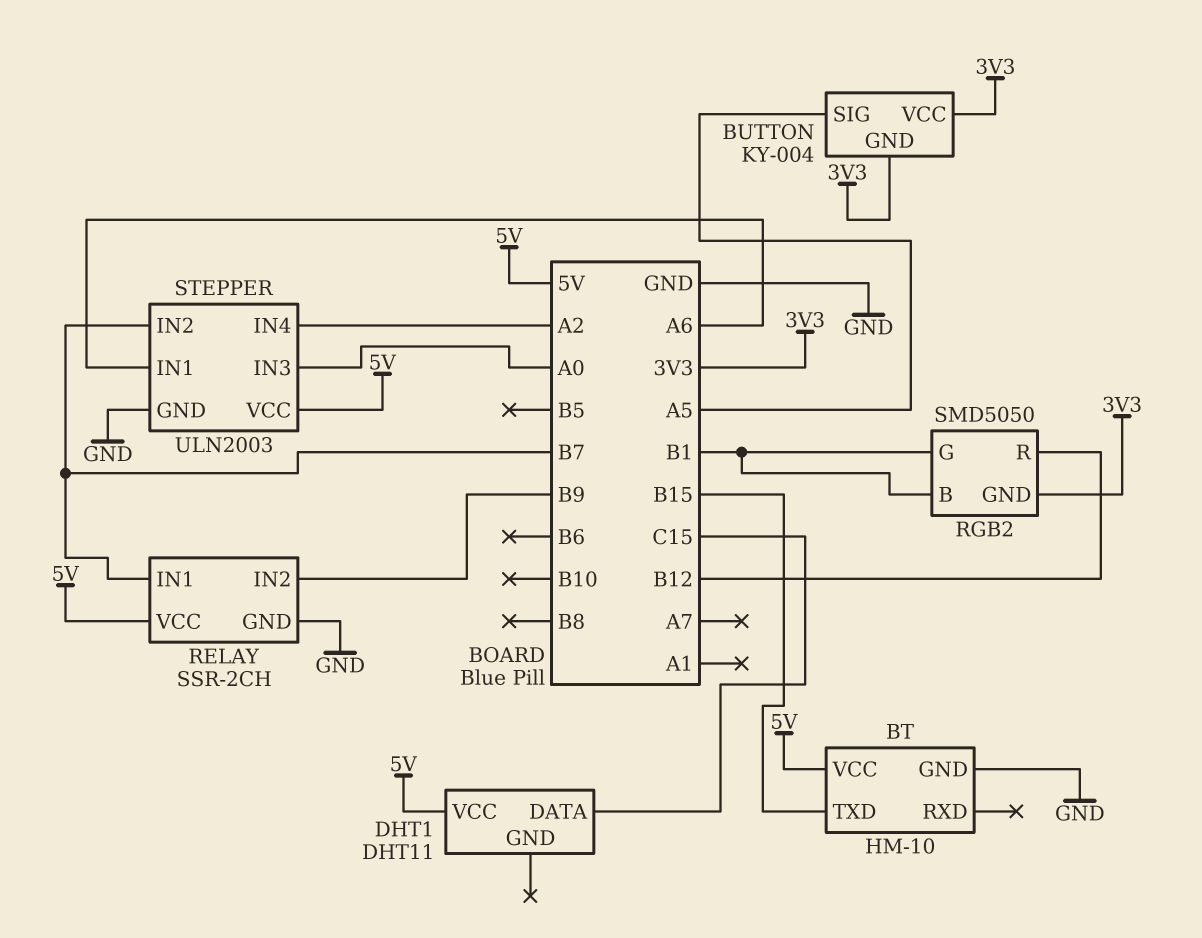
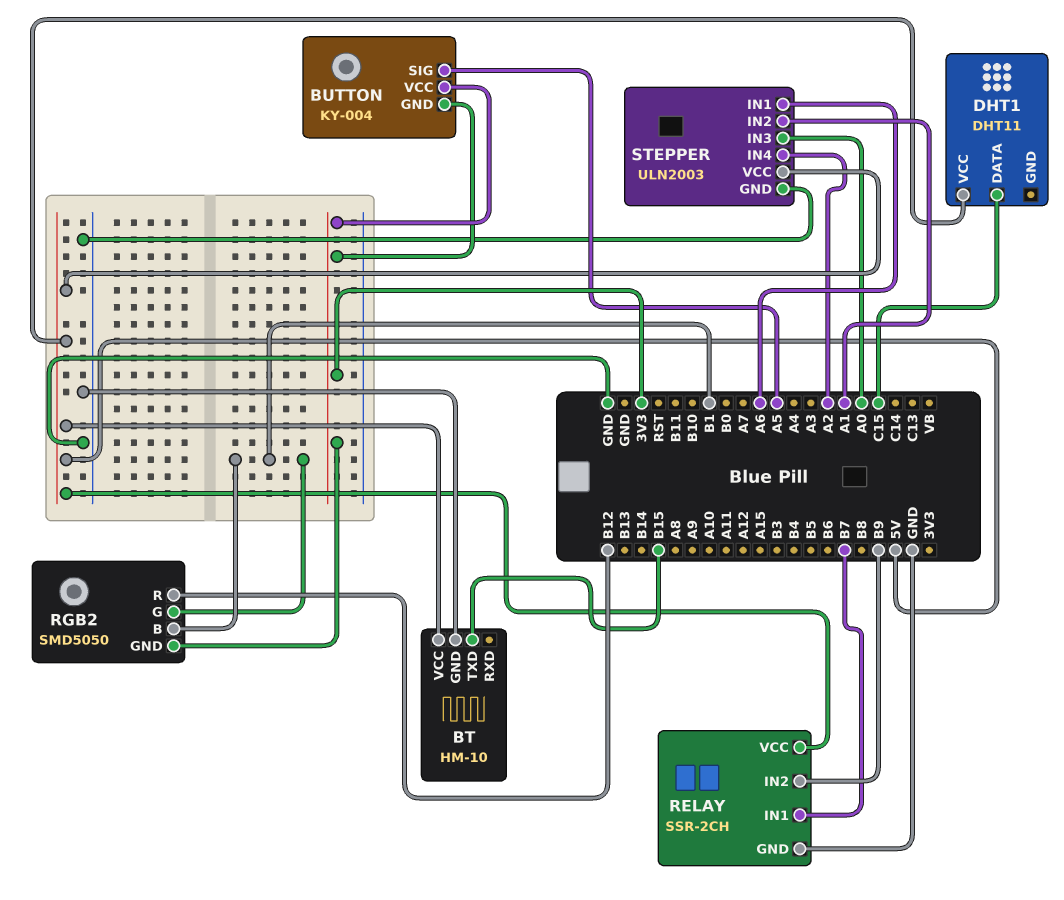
STEPPER pin IN2: B7 -> A1

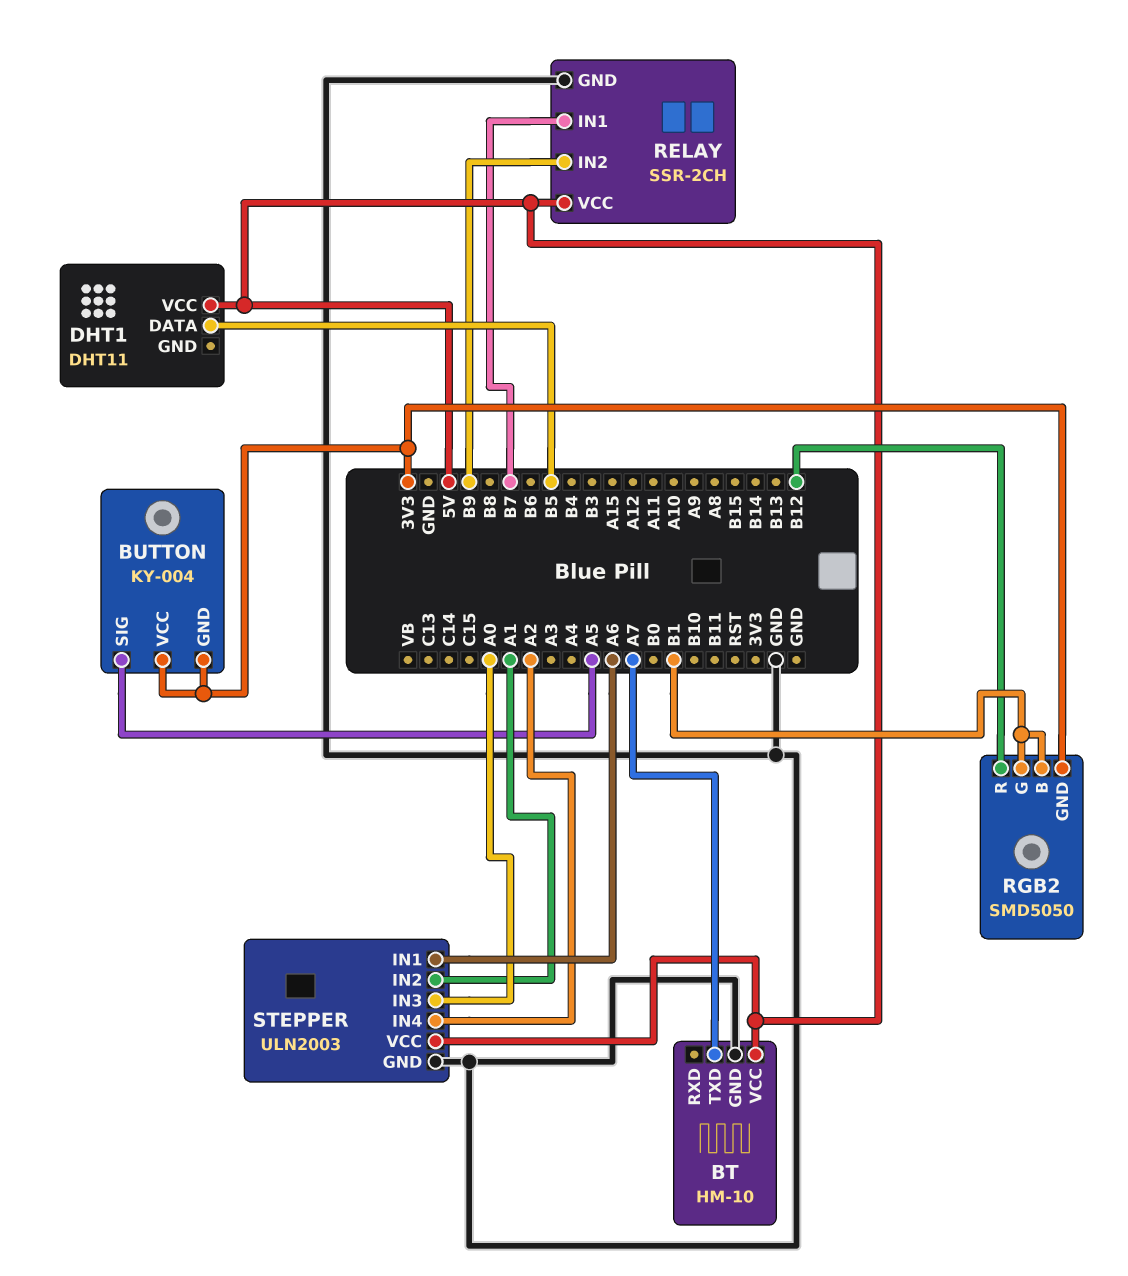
BT pin TXD: B15 -> A7
DHT1 pin DATA: C15 -> B5

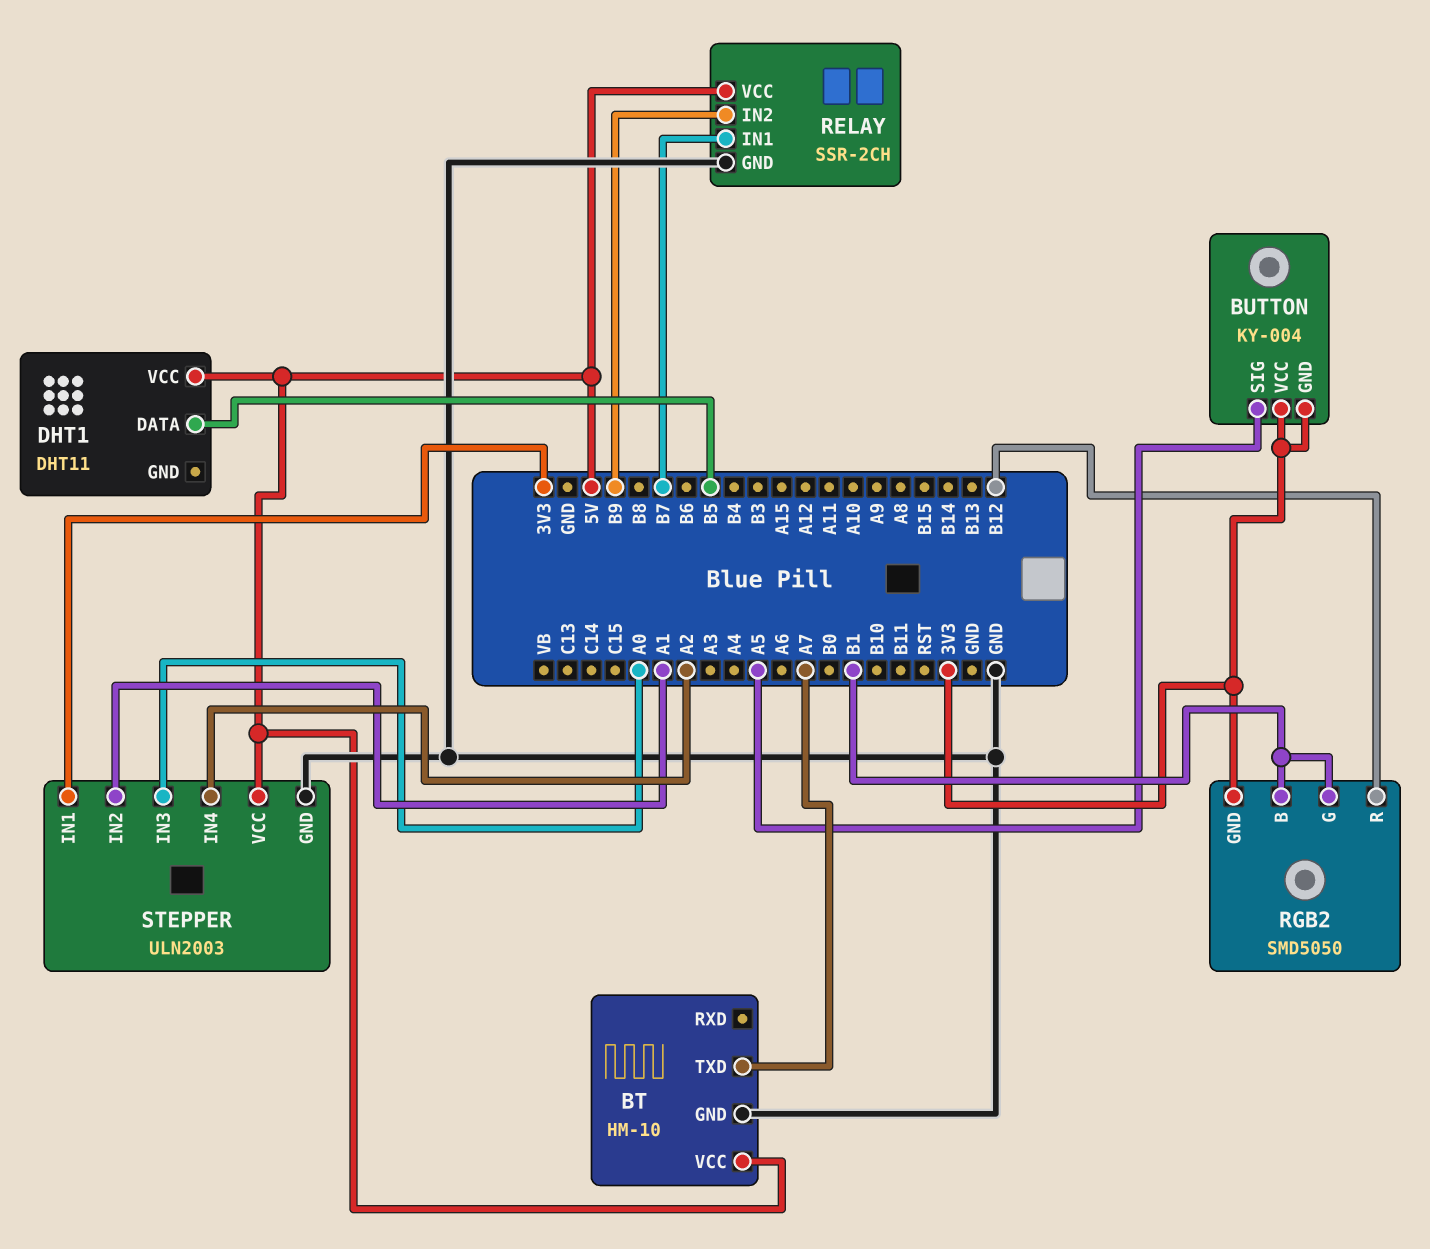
STEPPER pin IN1: A6 -> 3V3

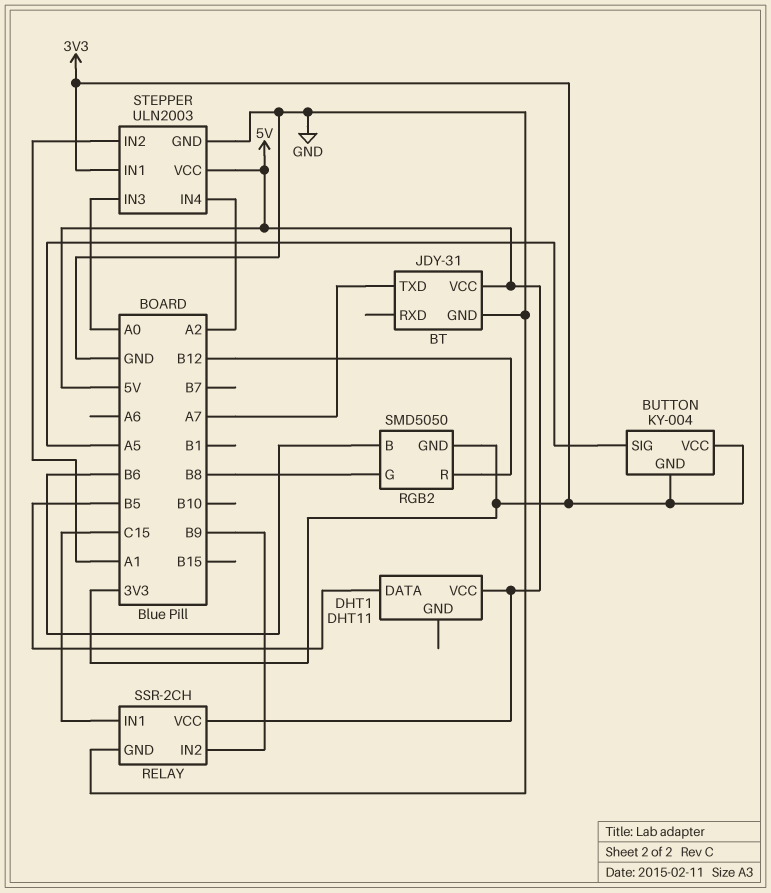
BT: HM-10 -> JDY-31
RELAY pin IN1: B7 -> C15
RGB2 pin B: B1 -> B6
RGB2 pin G: B1 -> B8

